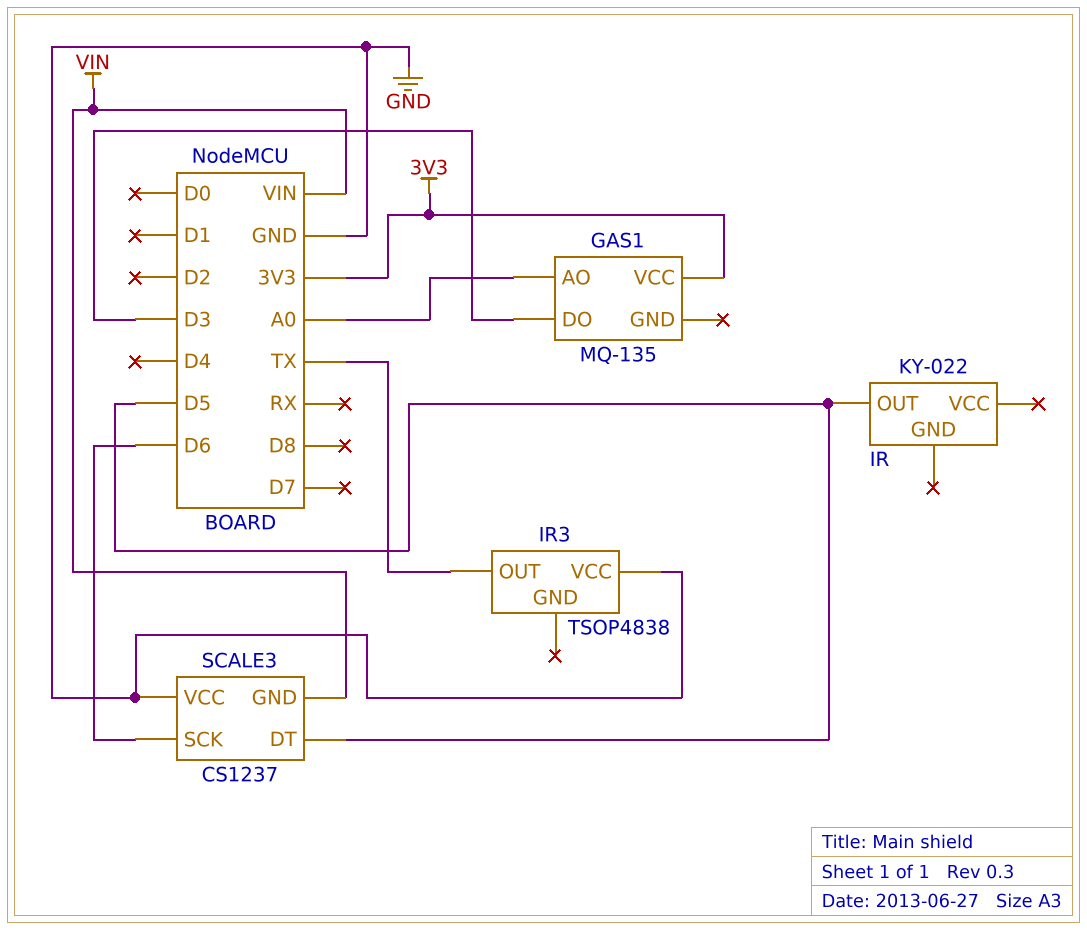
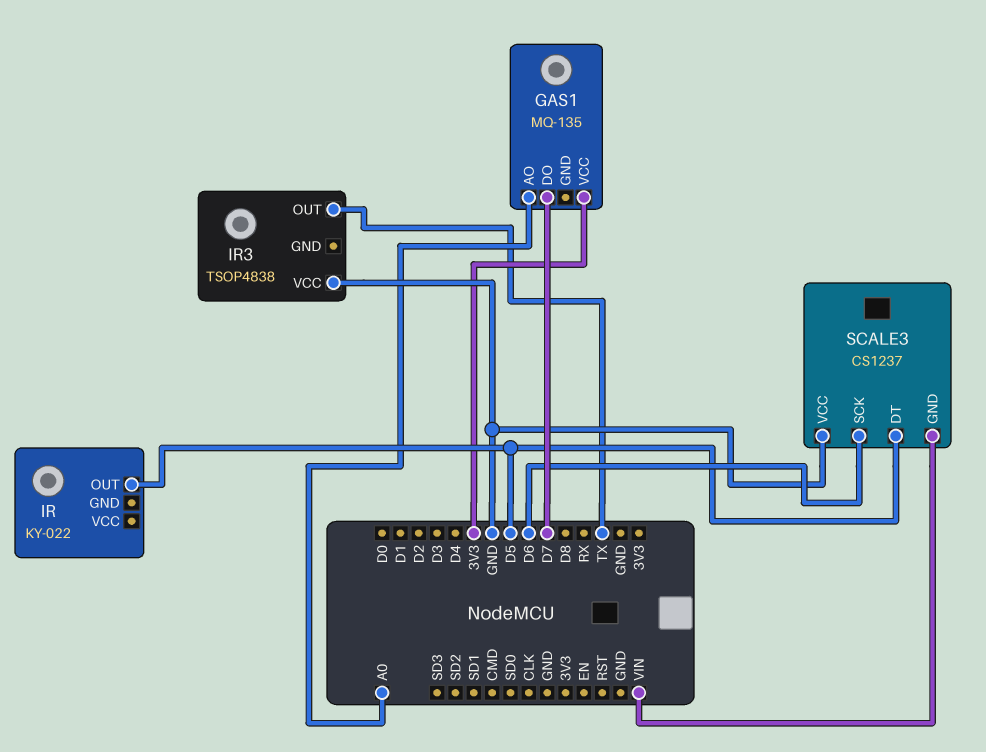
GAS1 pin DO: D3 -> D7

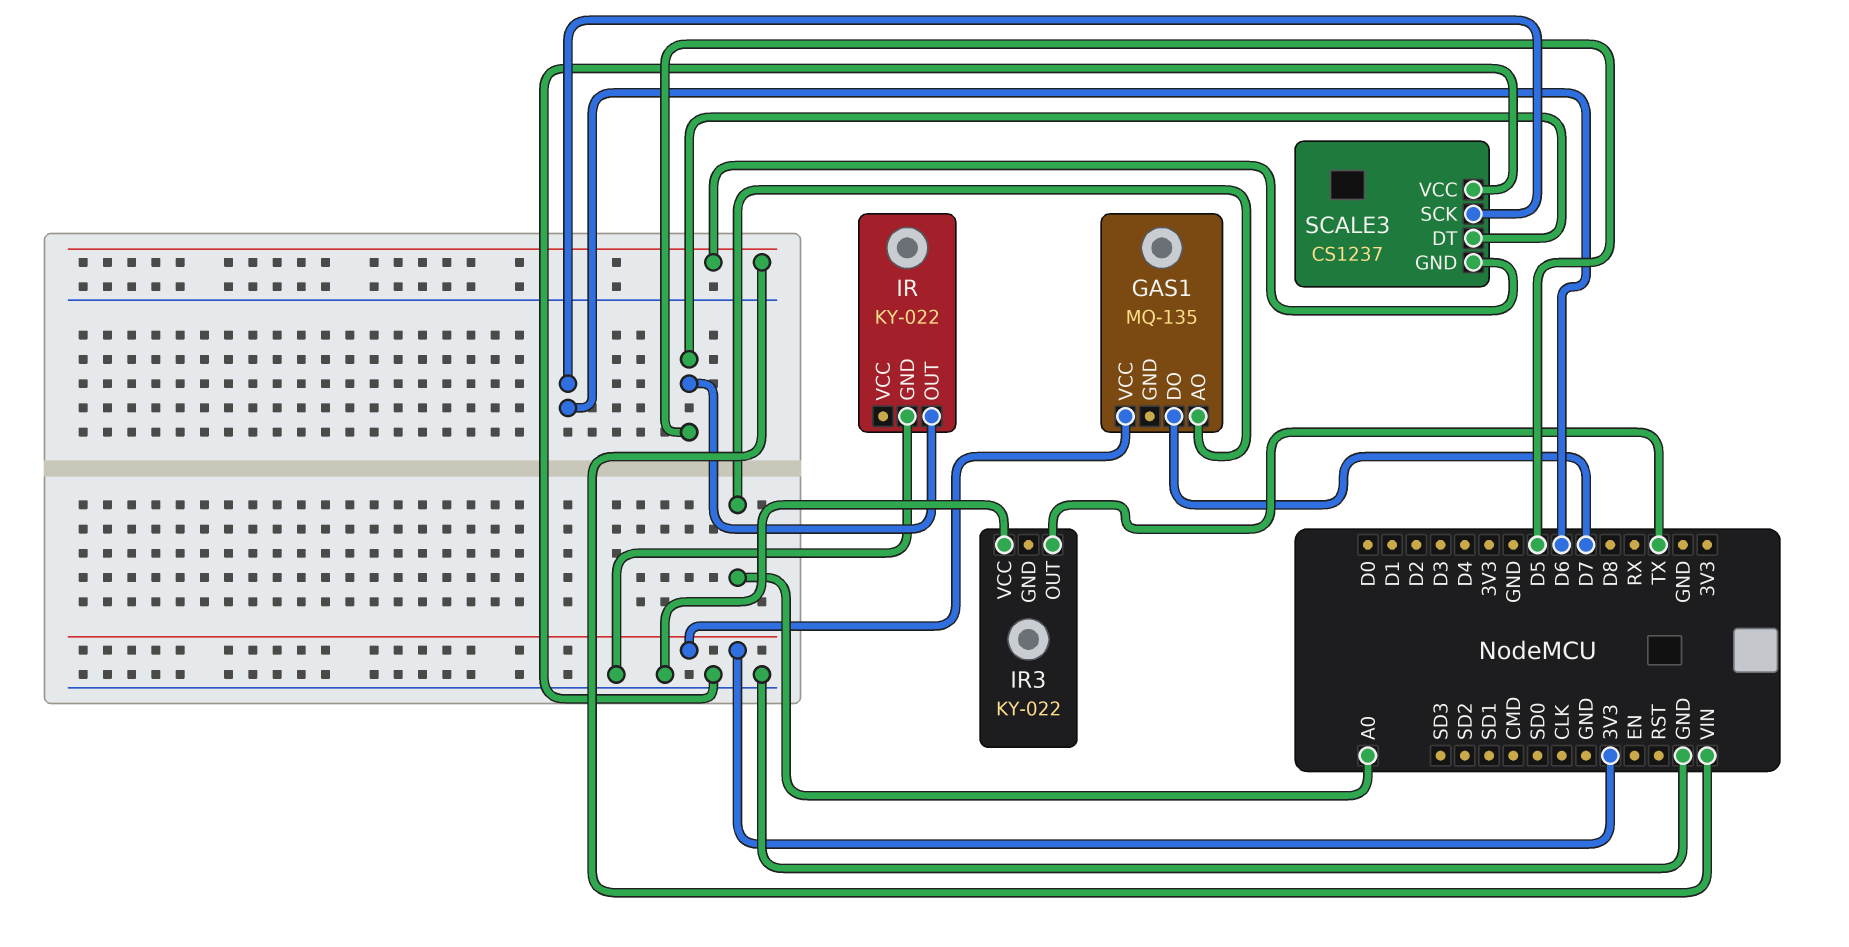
IR pin GND: none -> GND
IR3: TSOP4838 -> KY-022

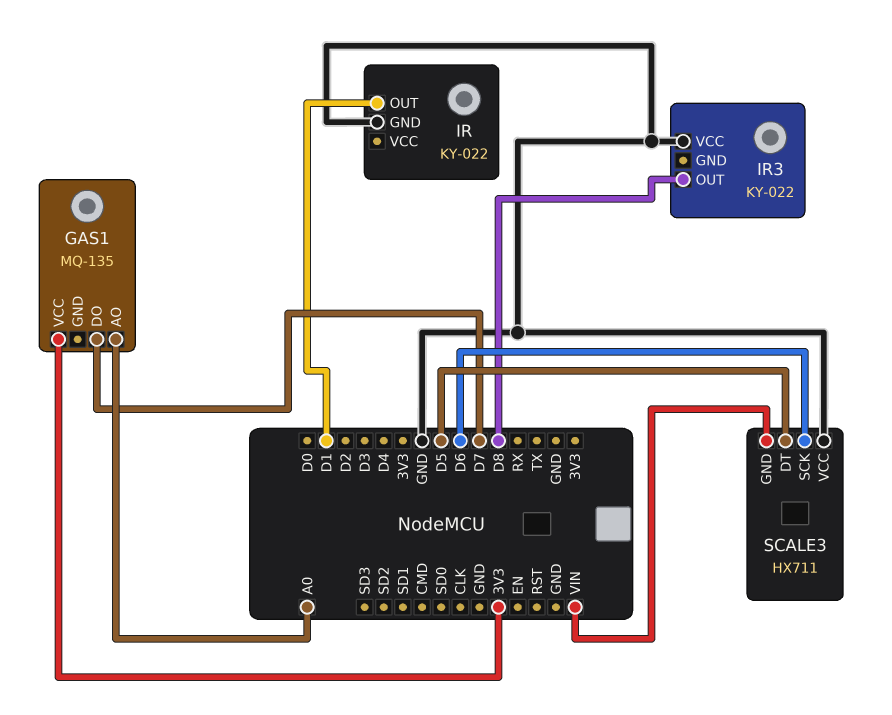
IR pin OUT: D5 -> D1
IR3 pin OUT: TX -> D8
SCALE3: CS1237 -> HX711

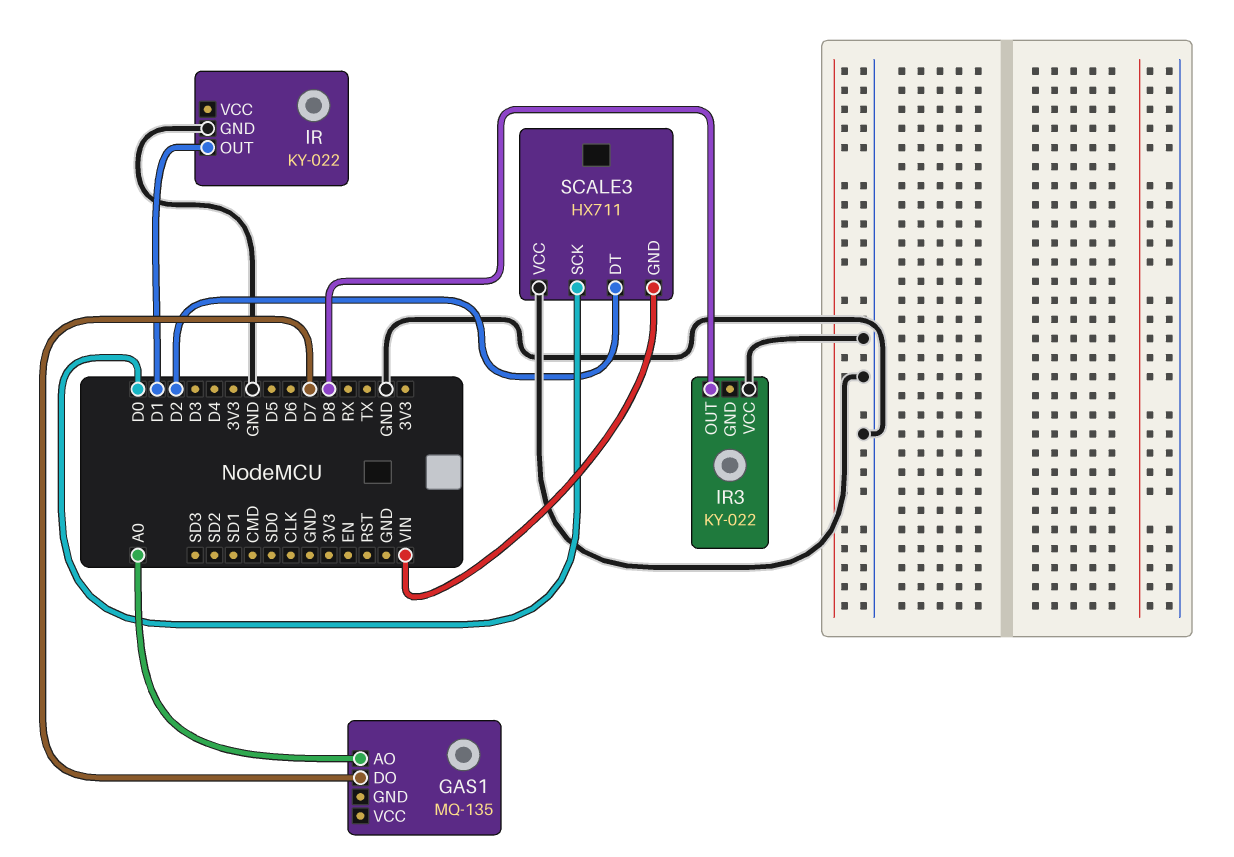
GAS1 pin VCC: 3V3 -> none
SCALE3 pin DT: D5 -> D2
SCALE3 pin SCK: D6 -> D0

